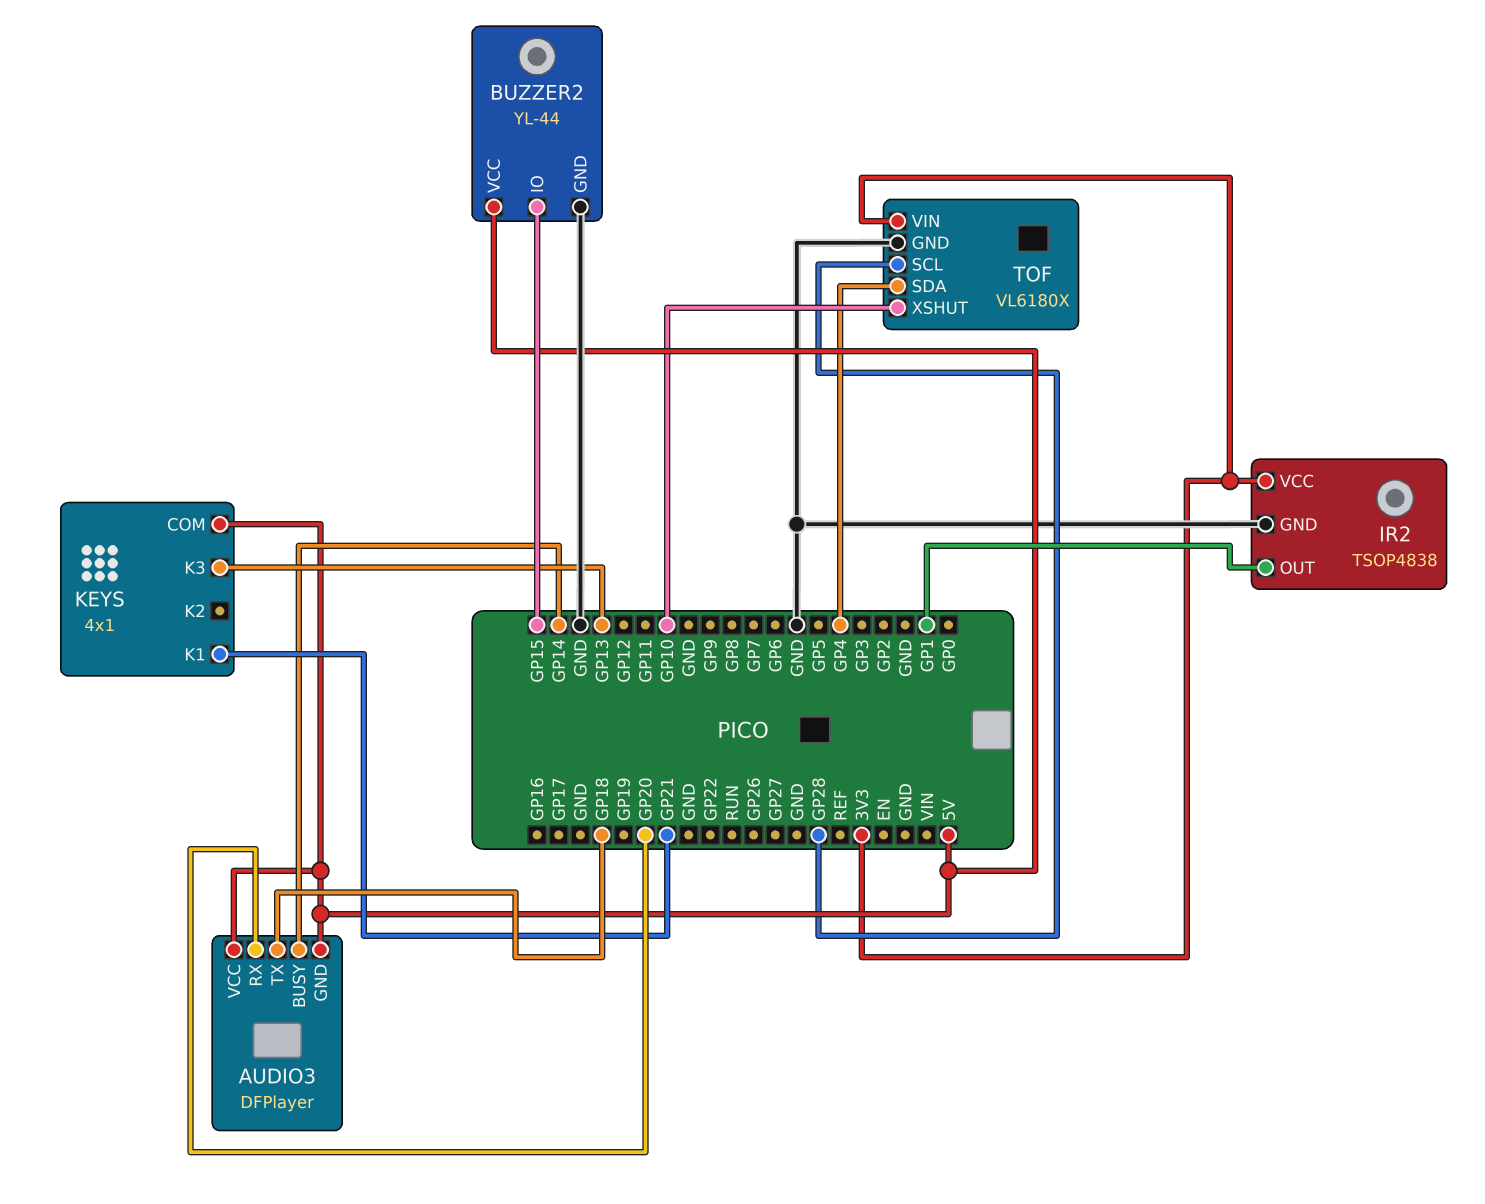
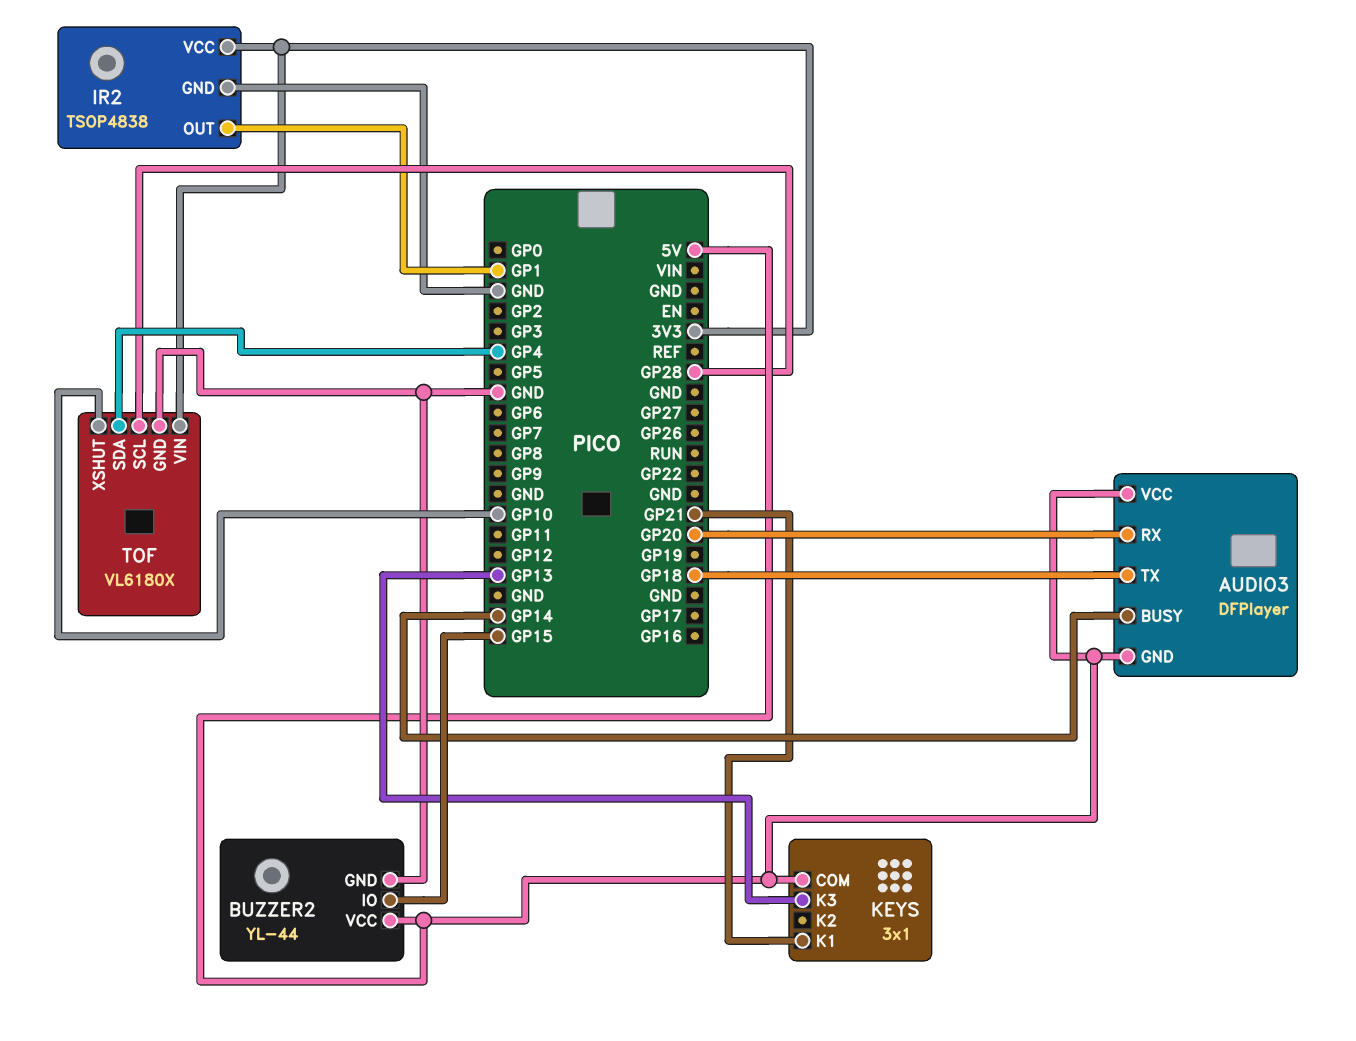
KEYS: 4x1 -> 3x1

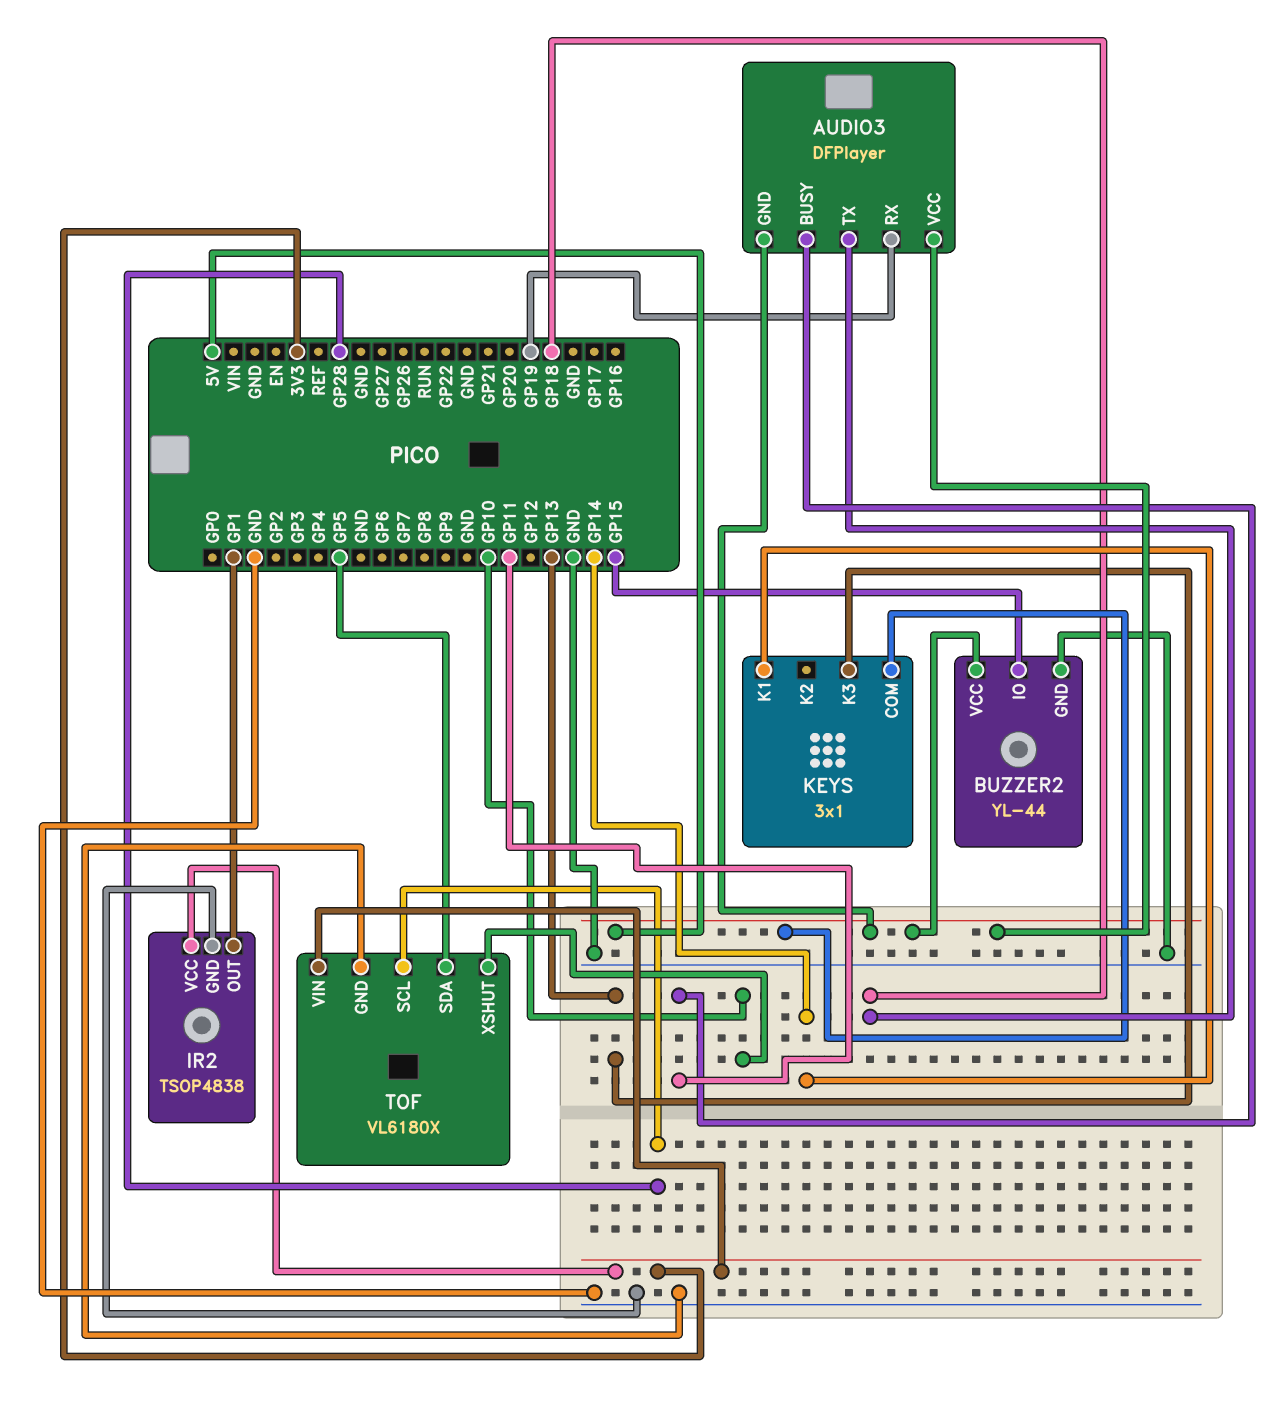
AUDIO3 pin BUSY: GP14 -> GP11
AUDIO3 pin RX: GP20 -> GP19
KEYS pin K1: GP21 -> GP14
TOF pin SDA: GP4 -> GP5

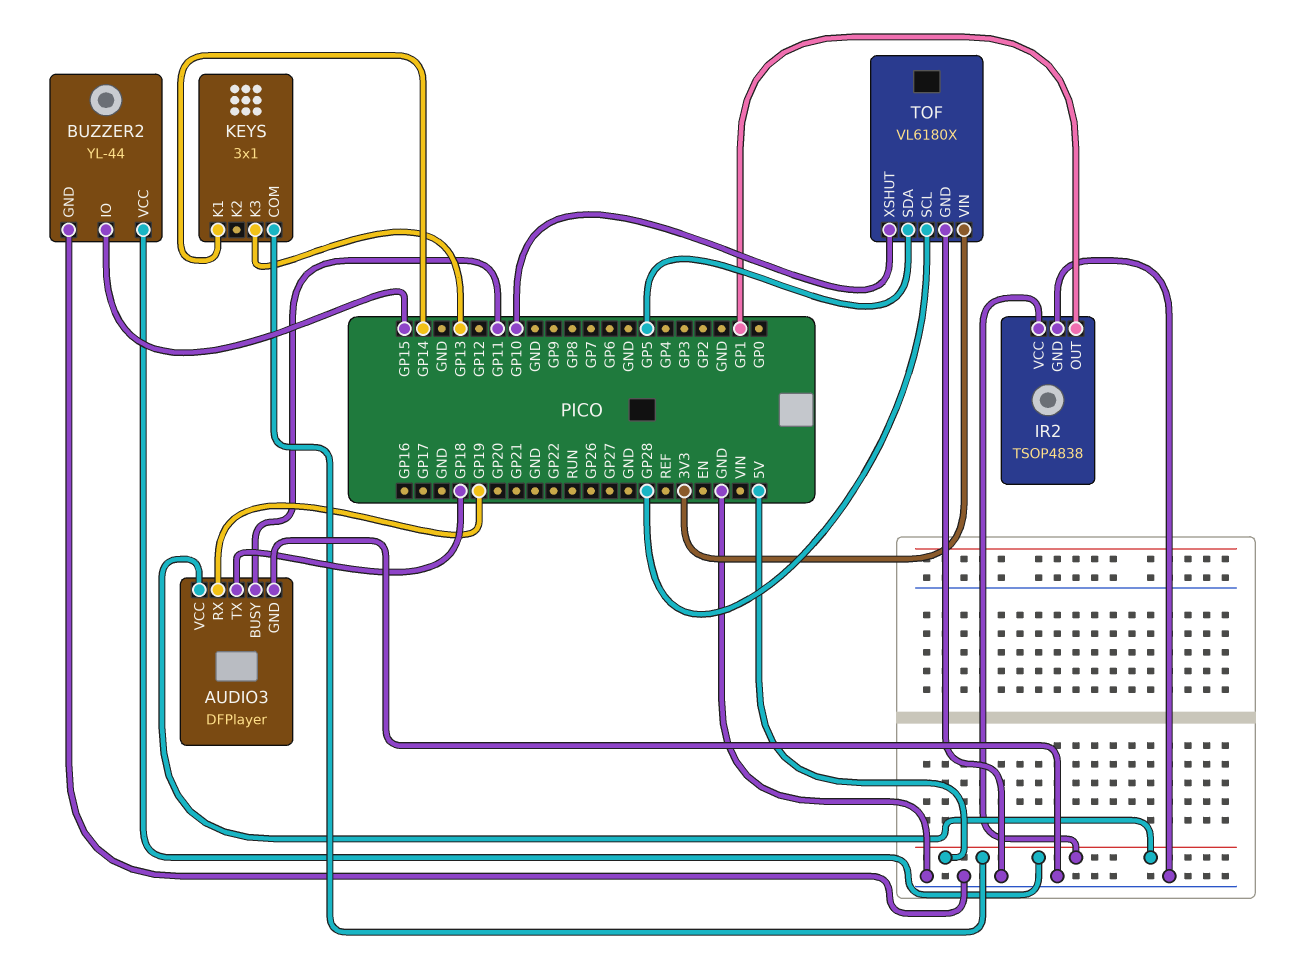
AUDIO3 pin GND: 5V -> GND
IR2 pin VCC: 3V3 -> 5V

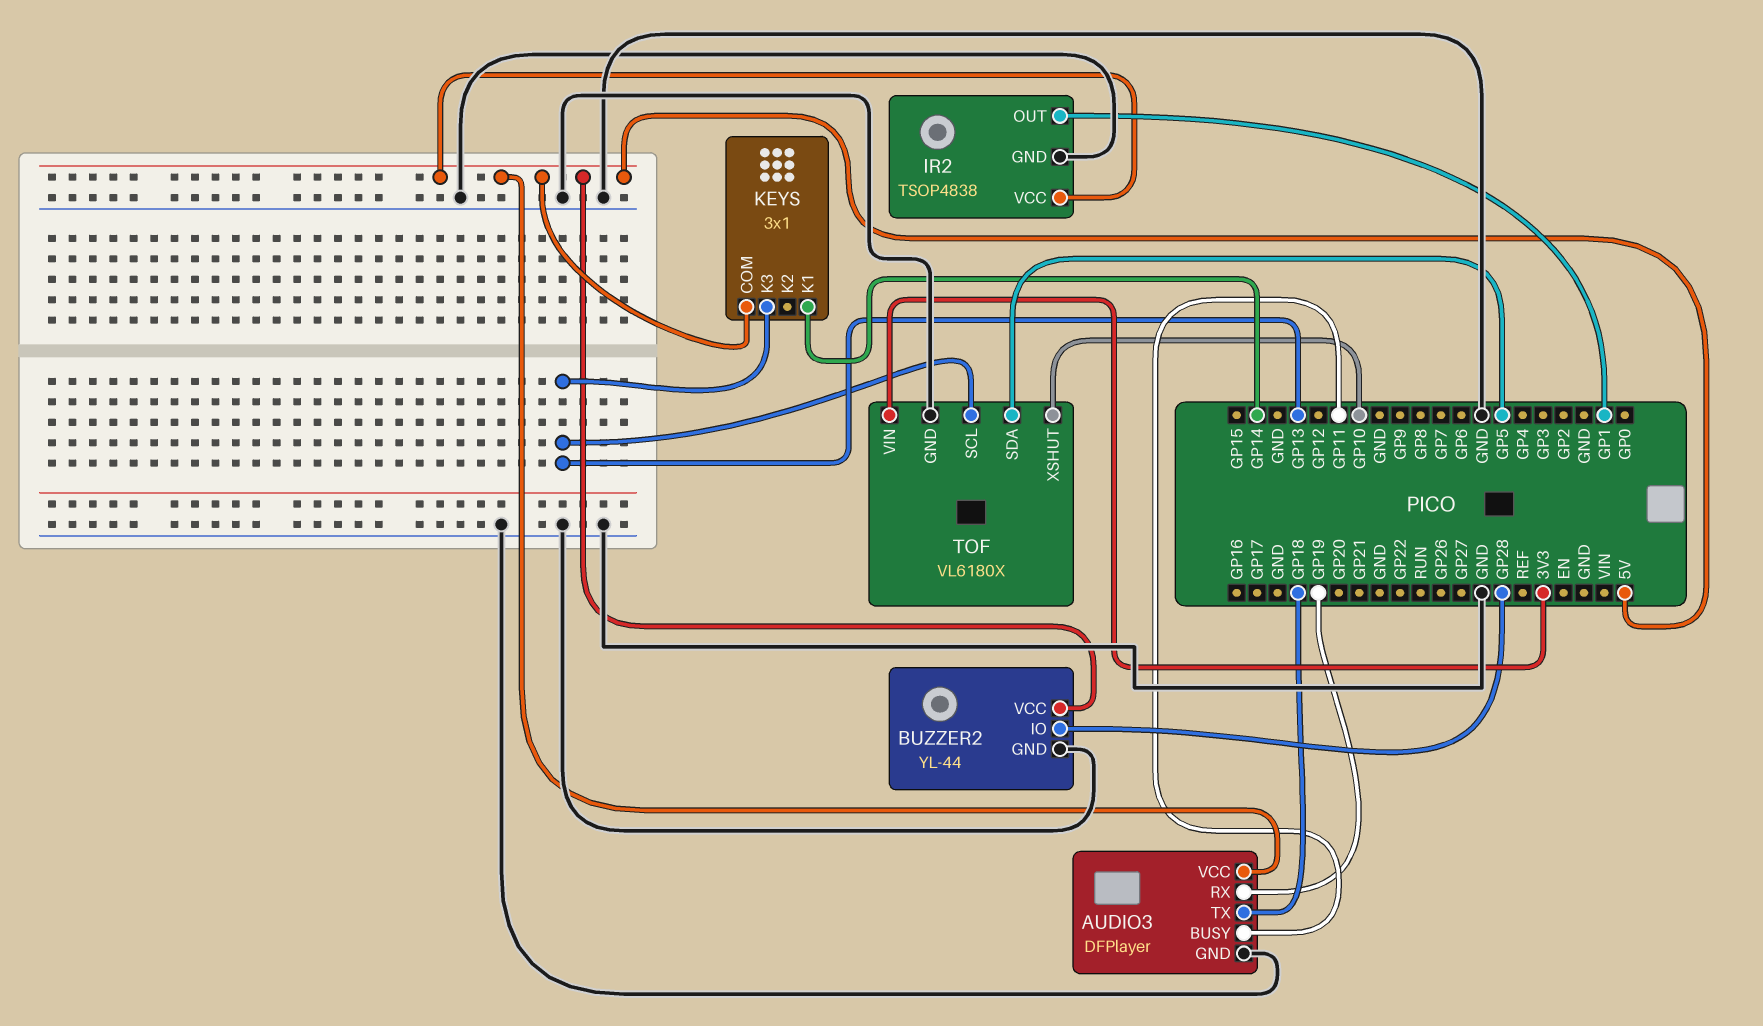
BUZZER2 pin IO: GP15 -> GP28
TOF pin SCL: GP28 -> GP13

